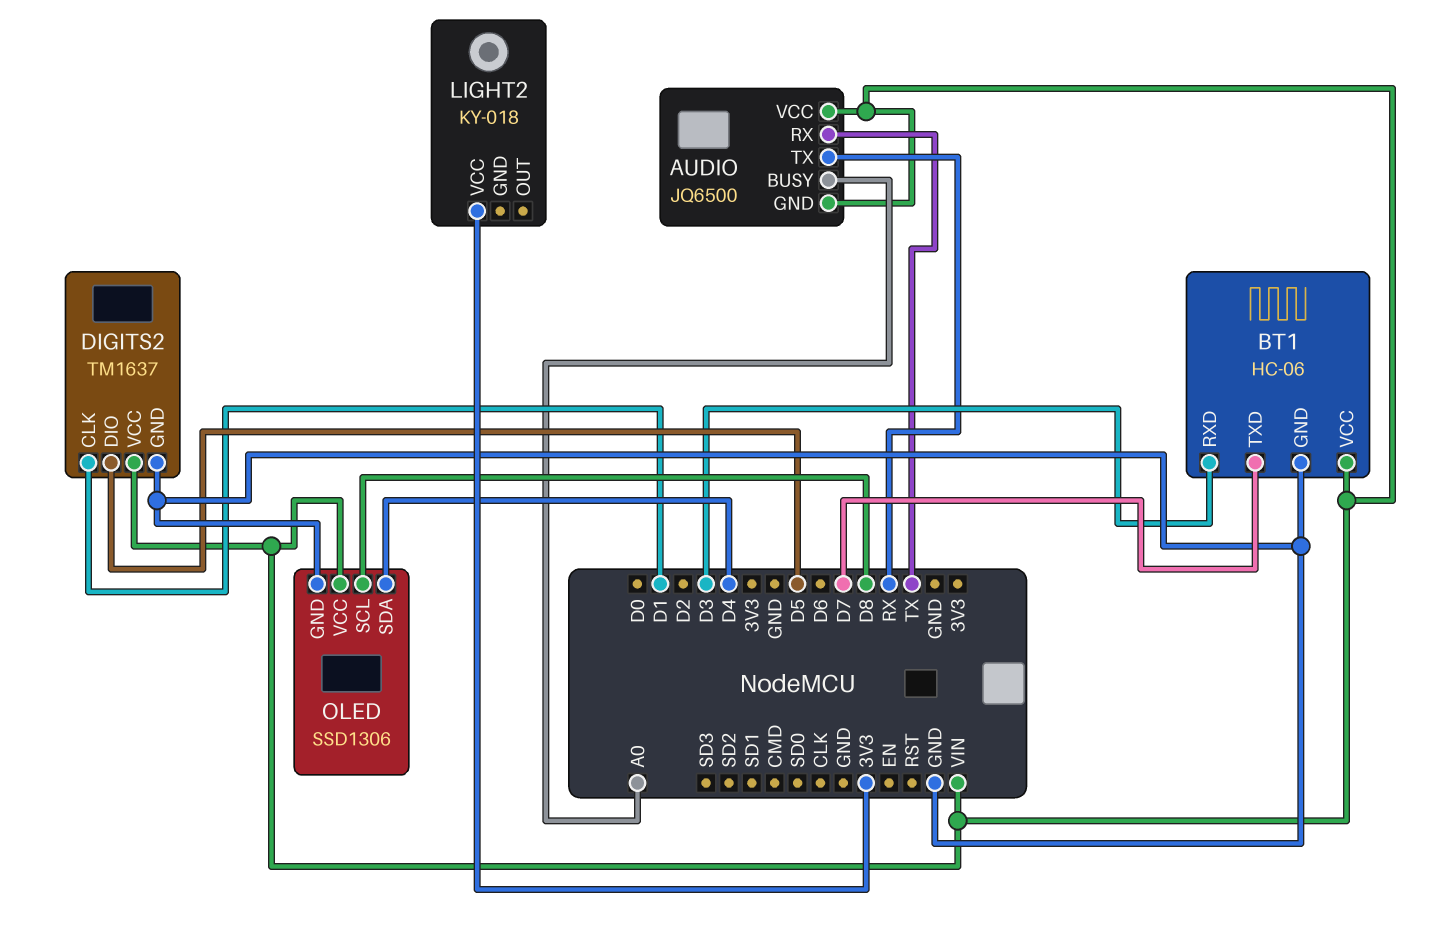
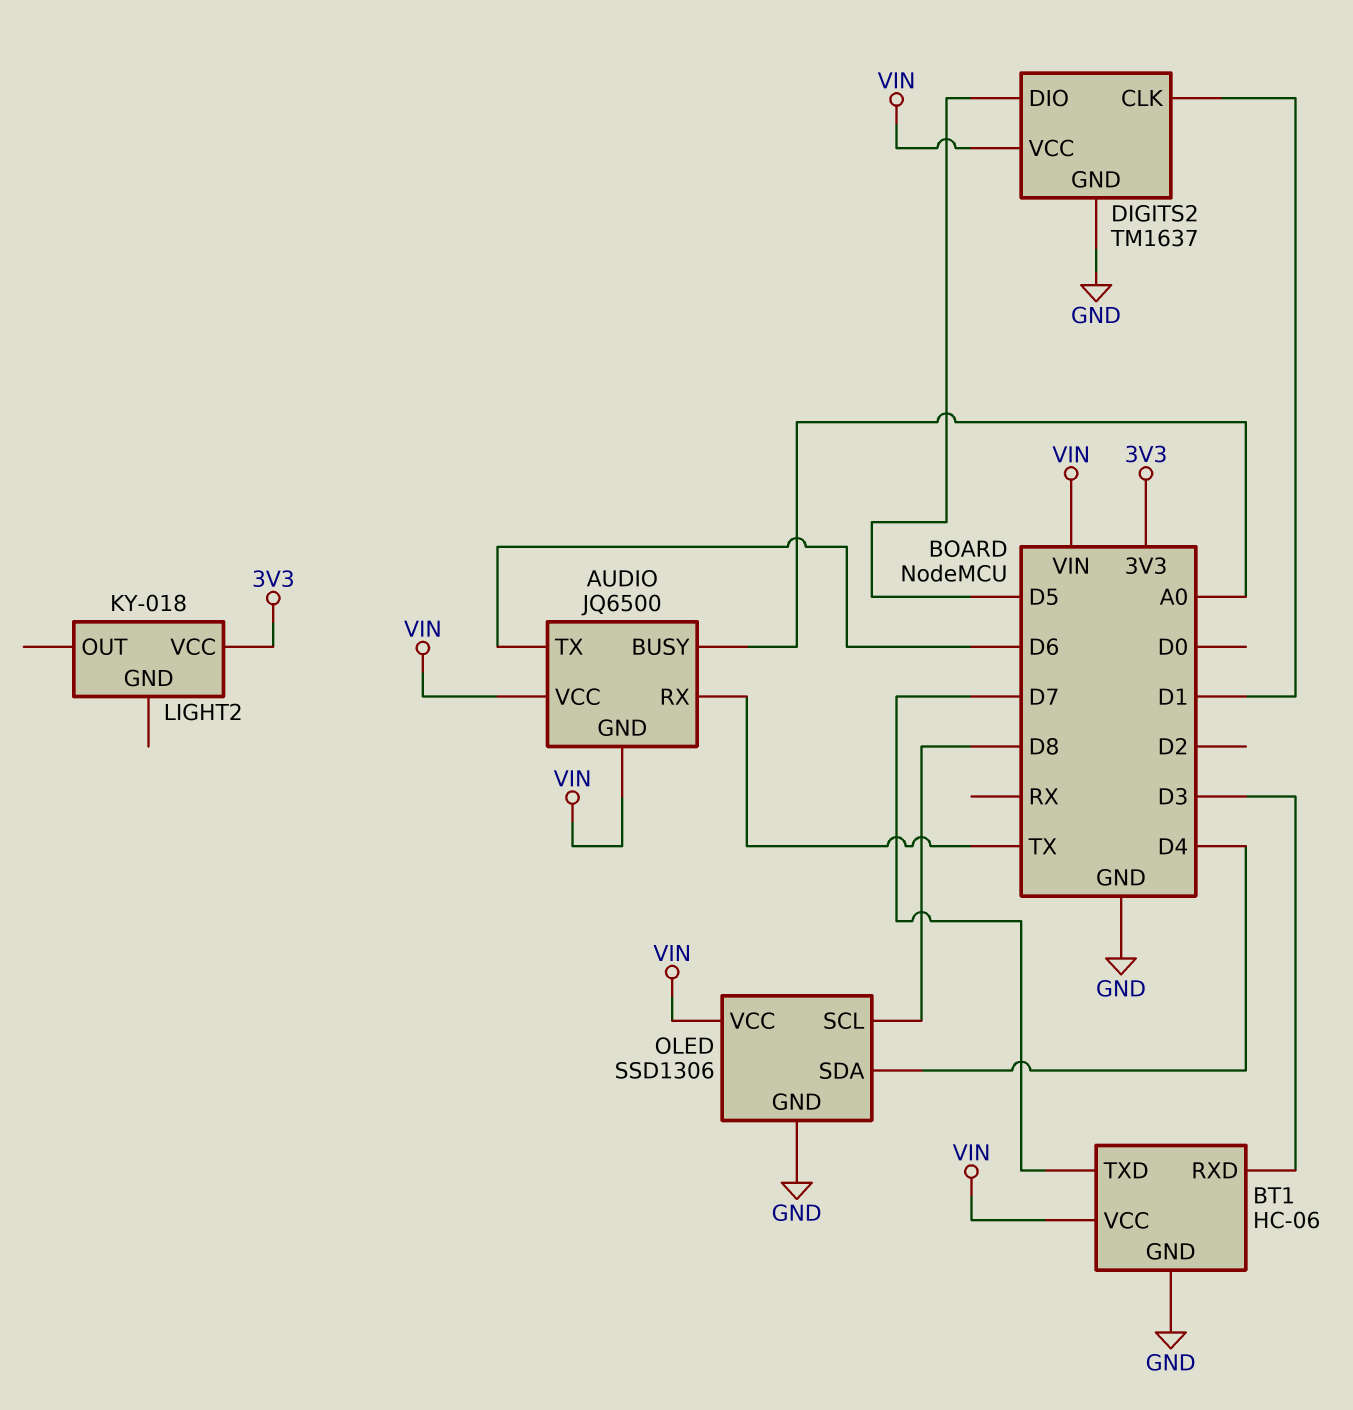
AUDIO pin TX: RX -> D6

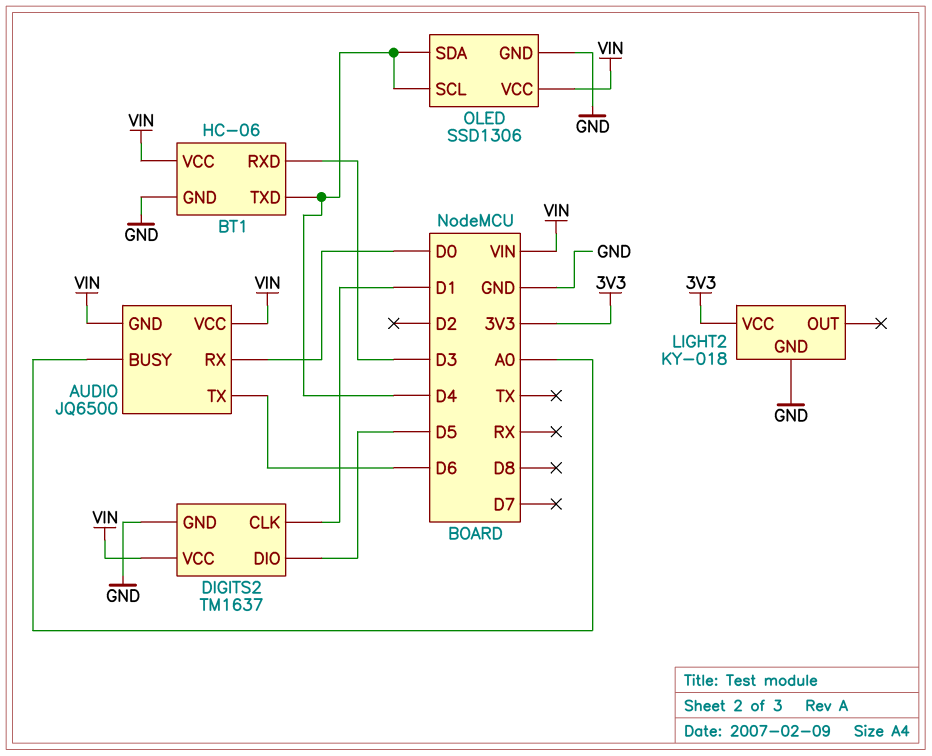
AUDIO pin RX: TX -> D0
BT1 pin TXD: D7 -> D4
LIGHT2 pin GND: none -> GND
OLED pin SCL: D8 -> D4

